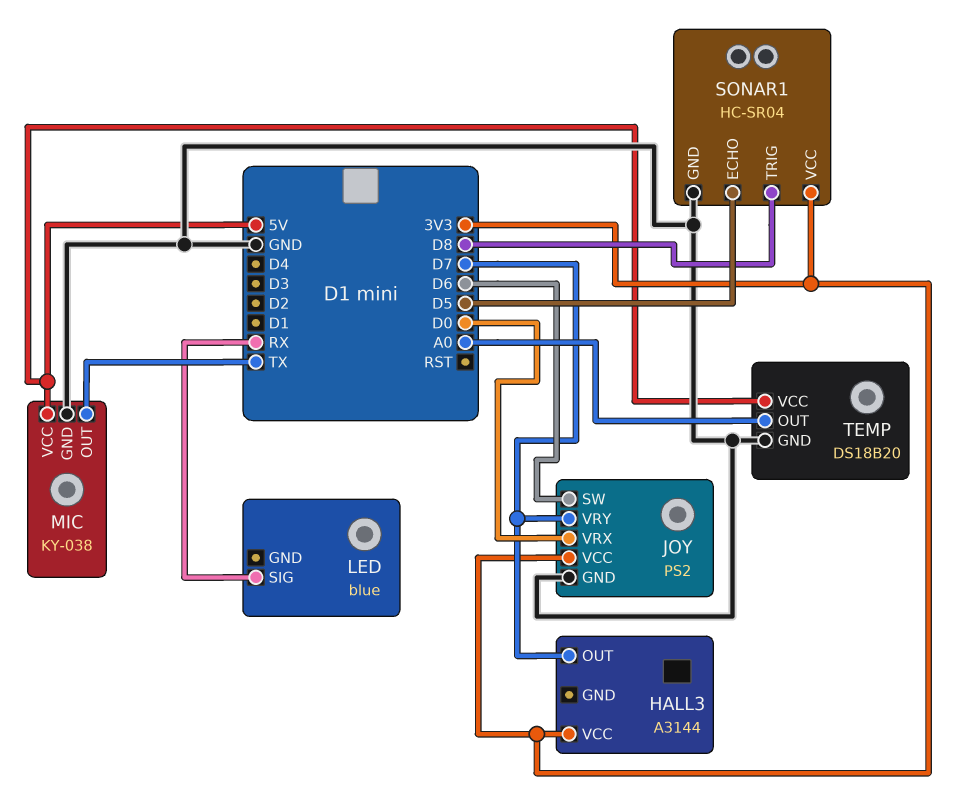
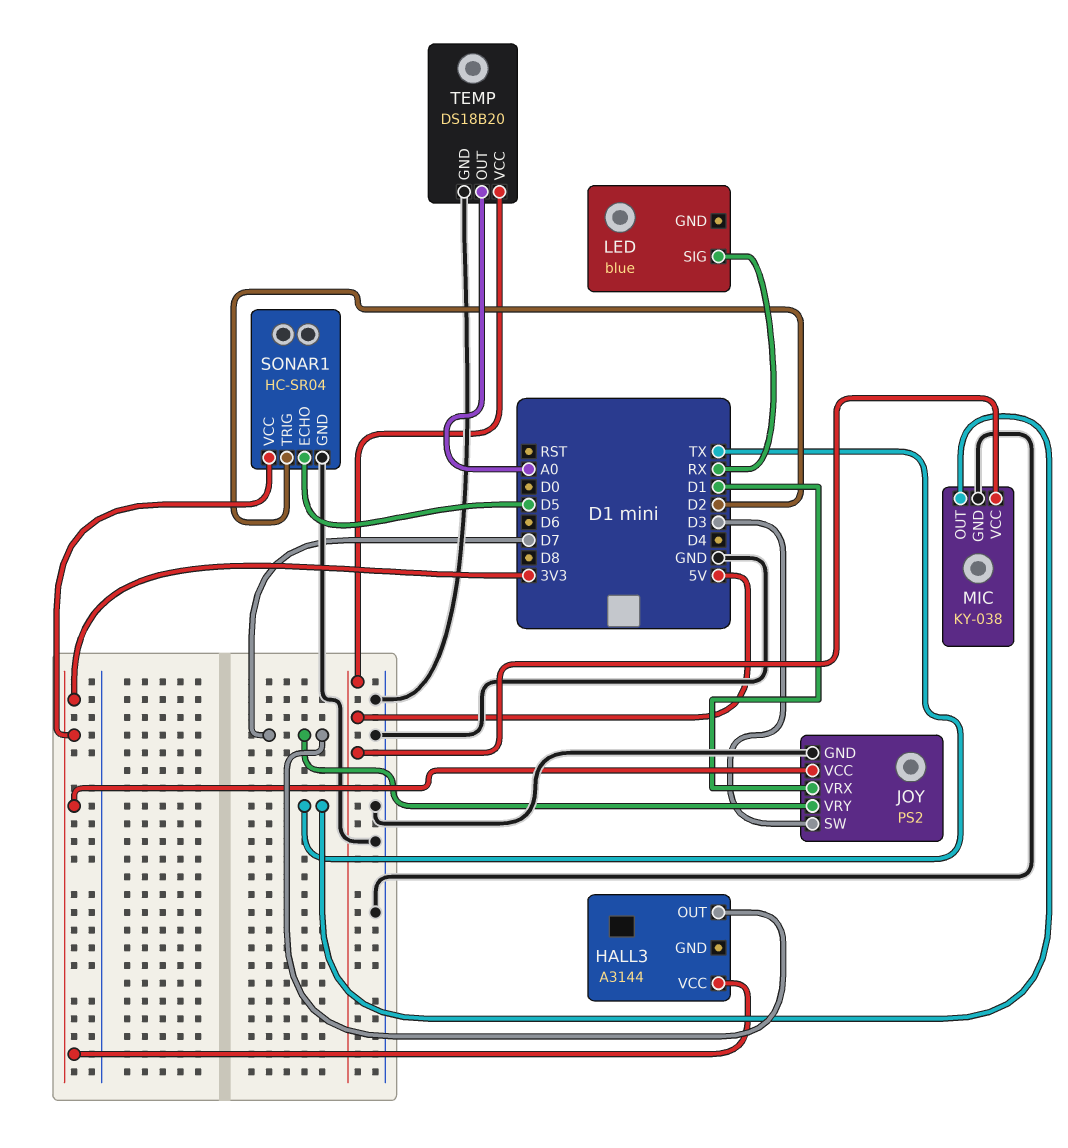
JOY pin SW: D6 -> D3
JOY pin VRX: D0 -> D1
SONAR1 pin TRIG: D8 -> D2

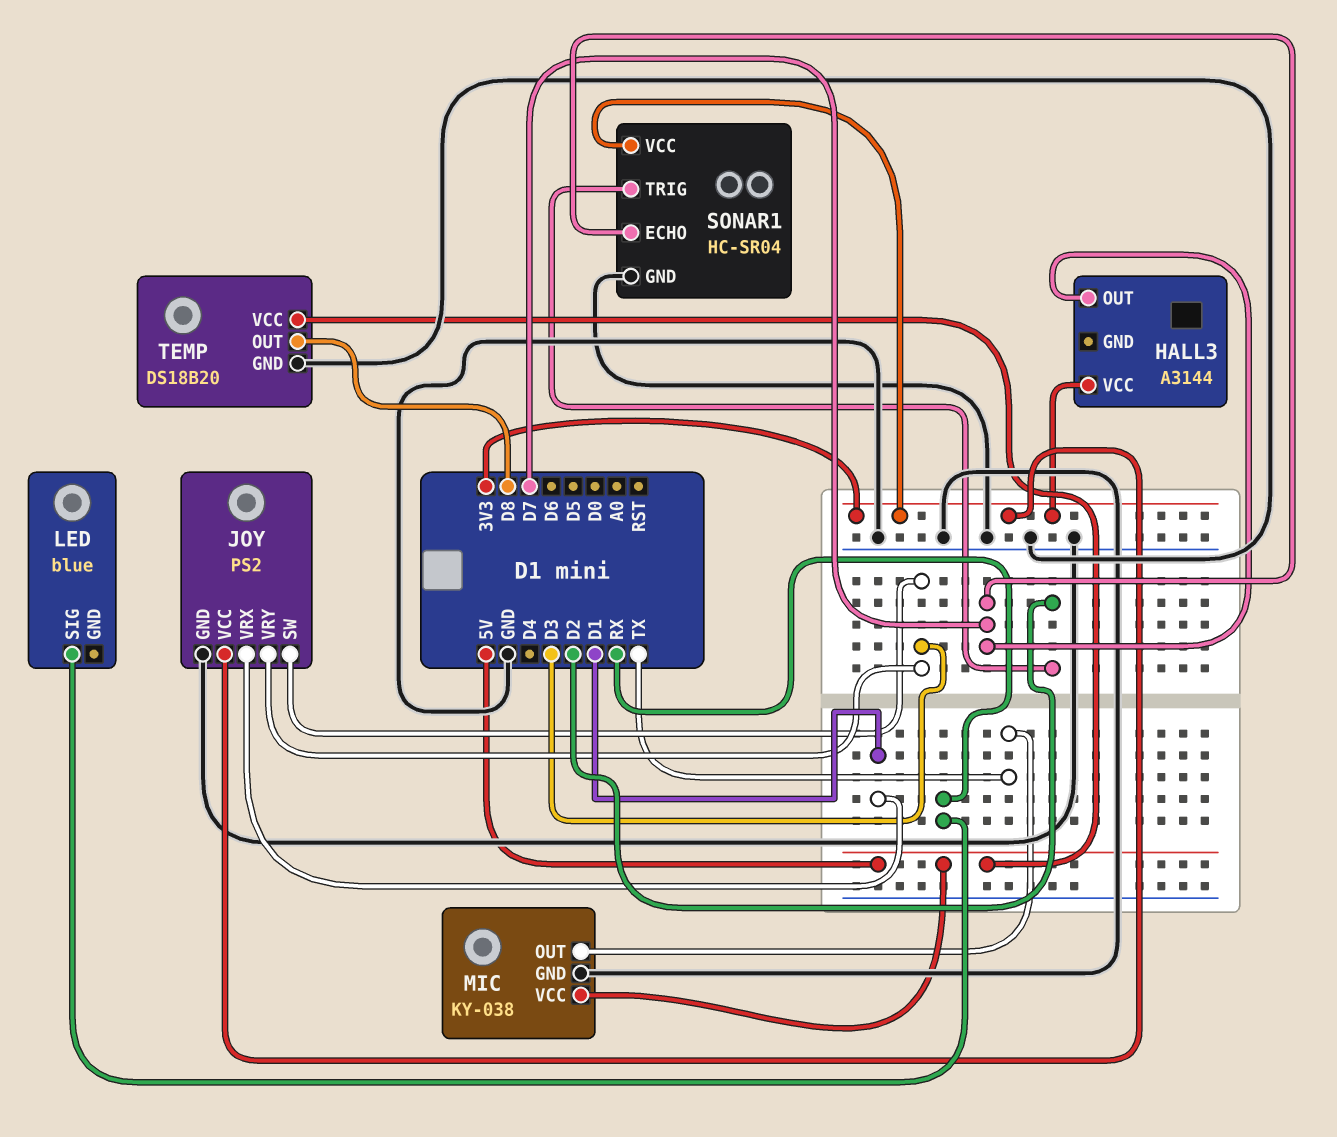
JOY pin VRY: D7 -> D3
SONAR1 pin ECHO: D5 -> D7
TEMP pin OUT: A0 -> D8

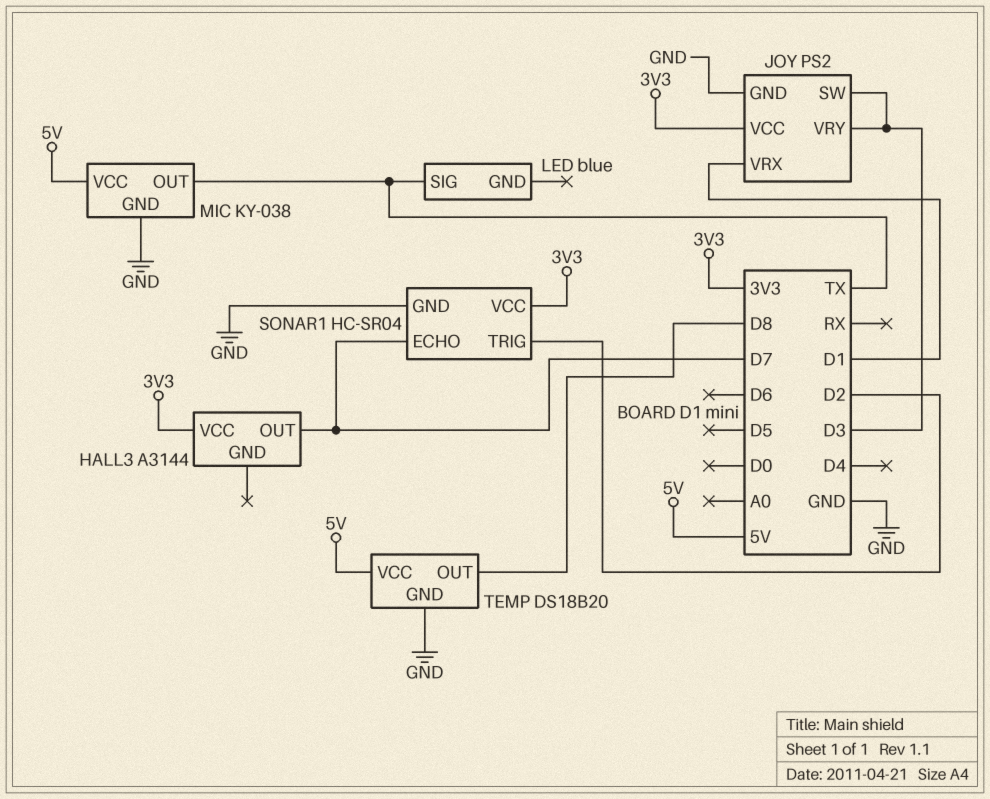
LED pin SIG: RX -> TX

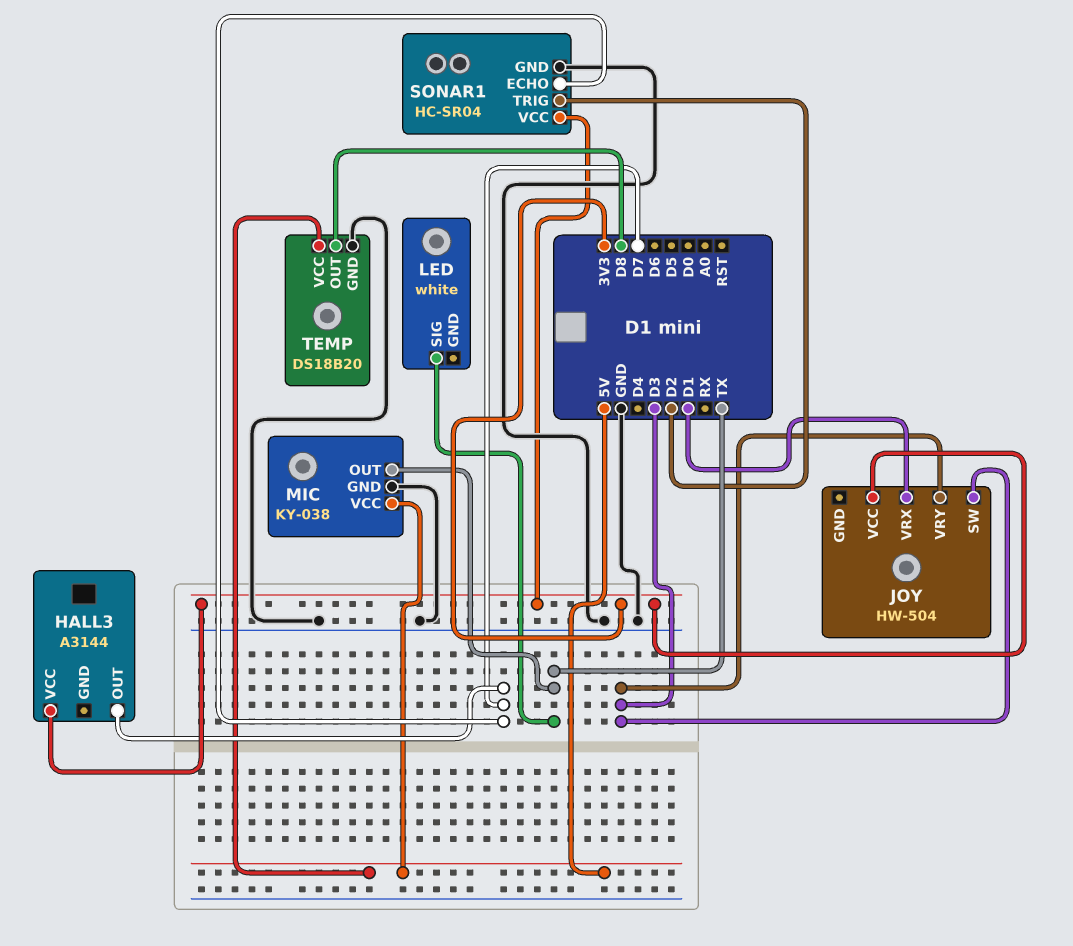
JOY: PS2 -> HW-504
JOY pin GND: GND -> none
LED: blue -> white

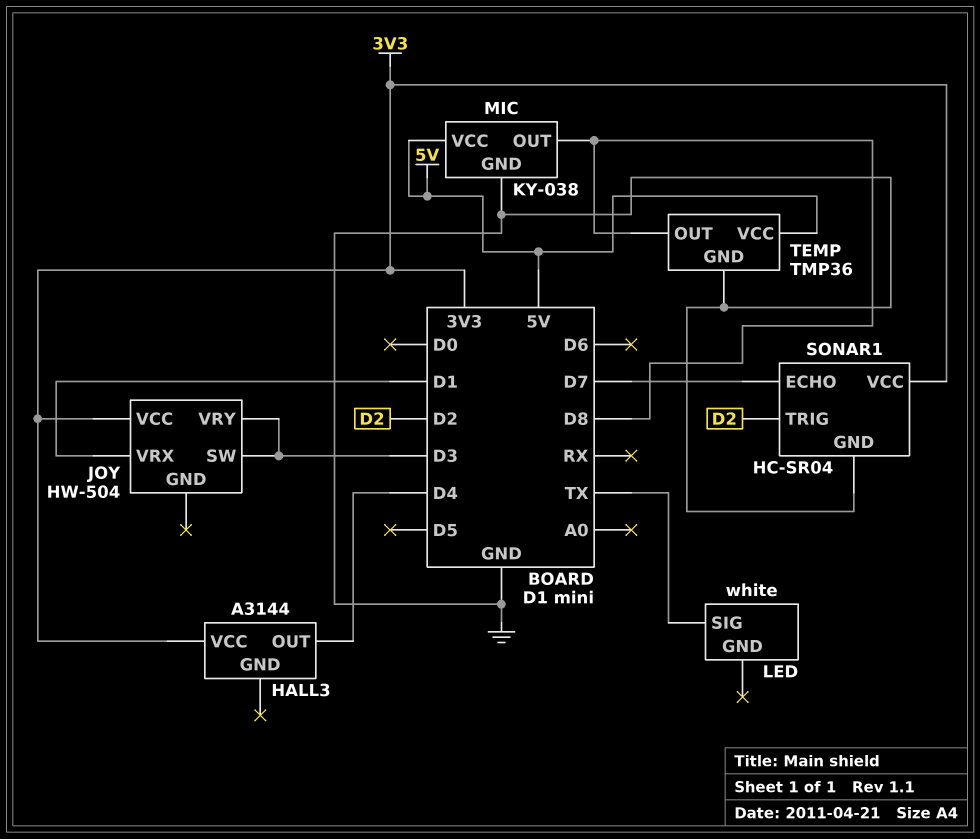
HALL3 pin OUT: D7 -> D4
MIC pin OUT: TX -> D8
TEMP: DS18B20 -> TMP36

